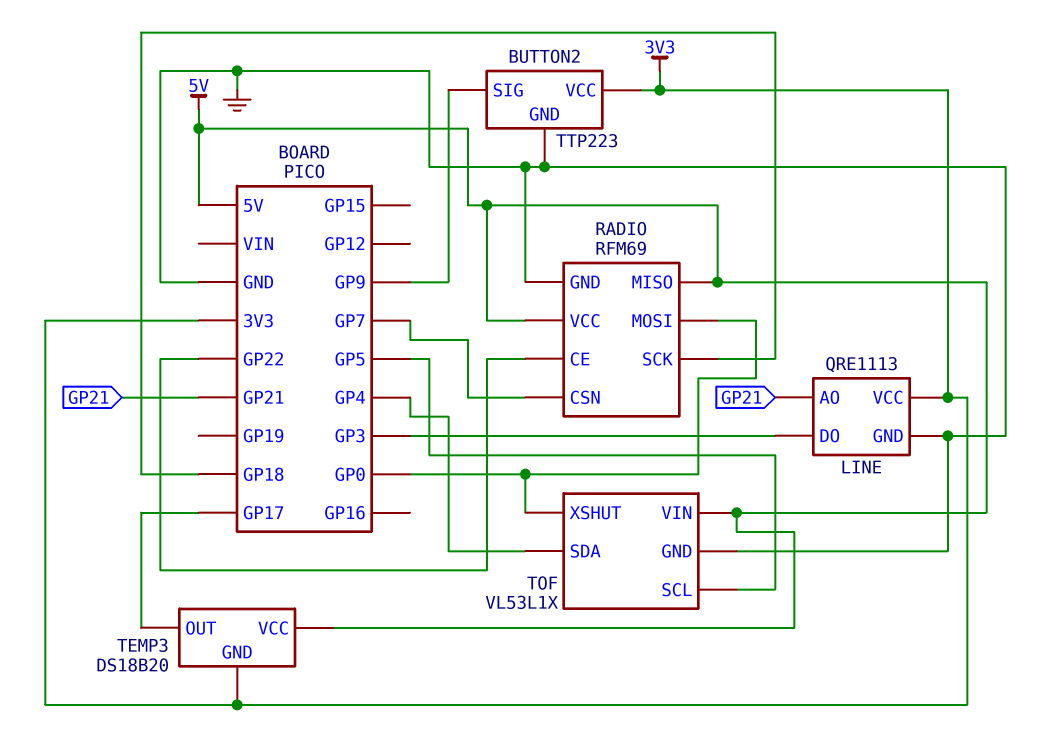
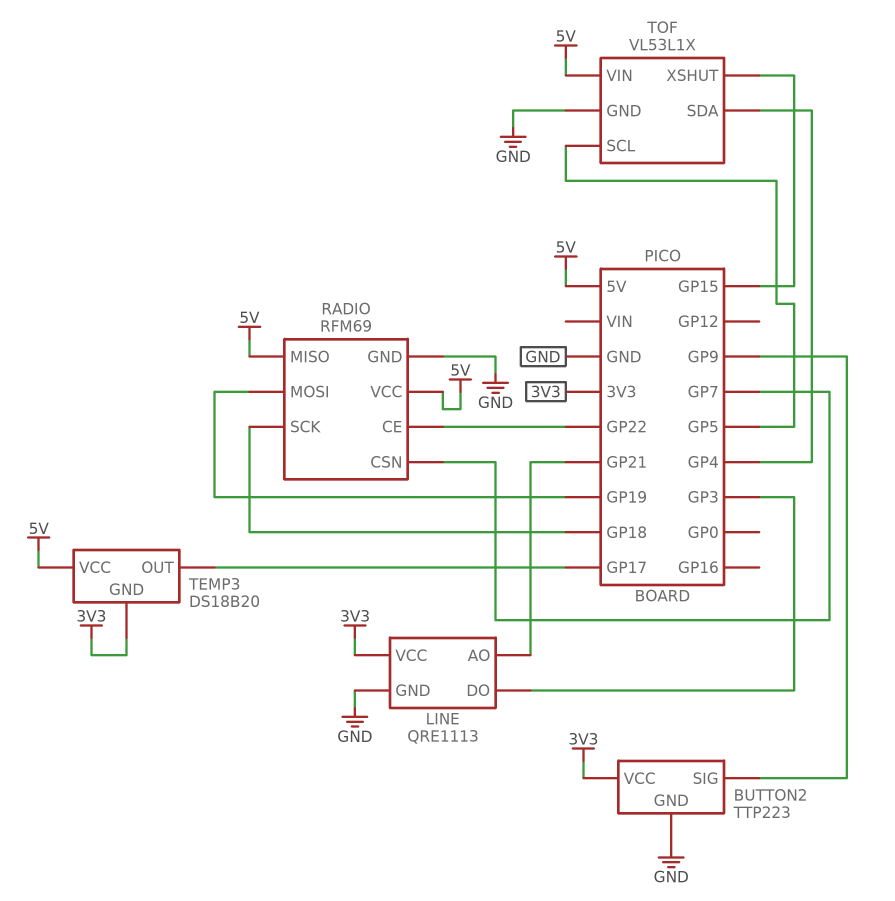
RADIO pin MOSI: GP0 -> GP19
TOF pin XSHUT: GP0 -> GP15

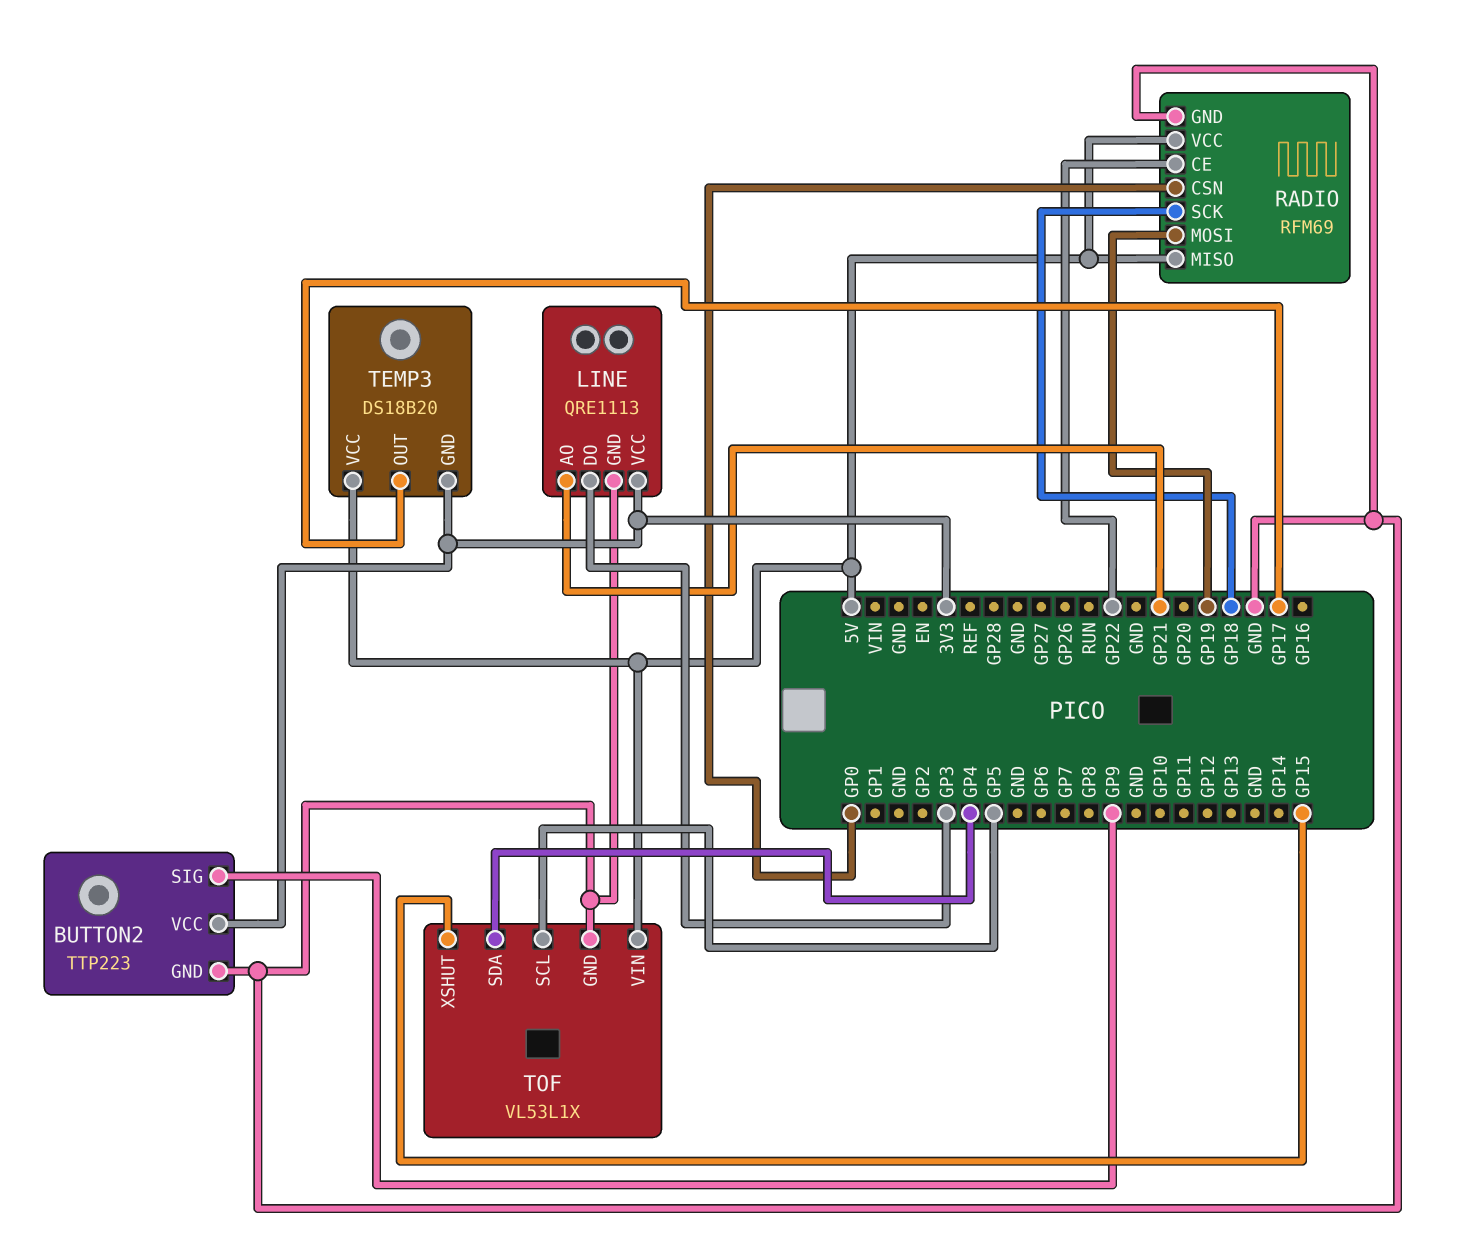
RADIO pin CSN: GP7 -> GP0

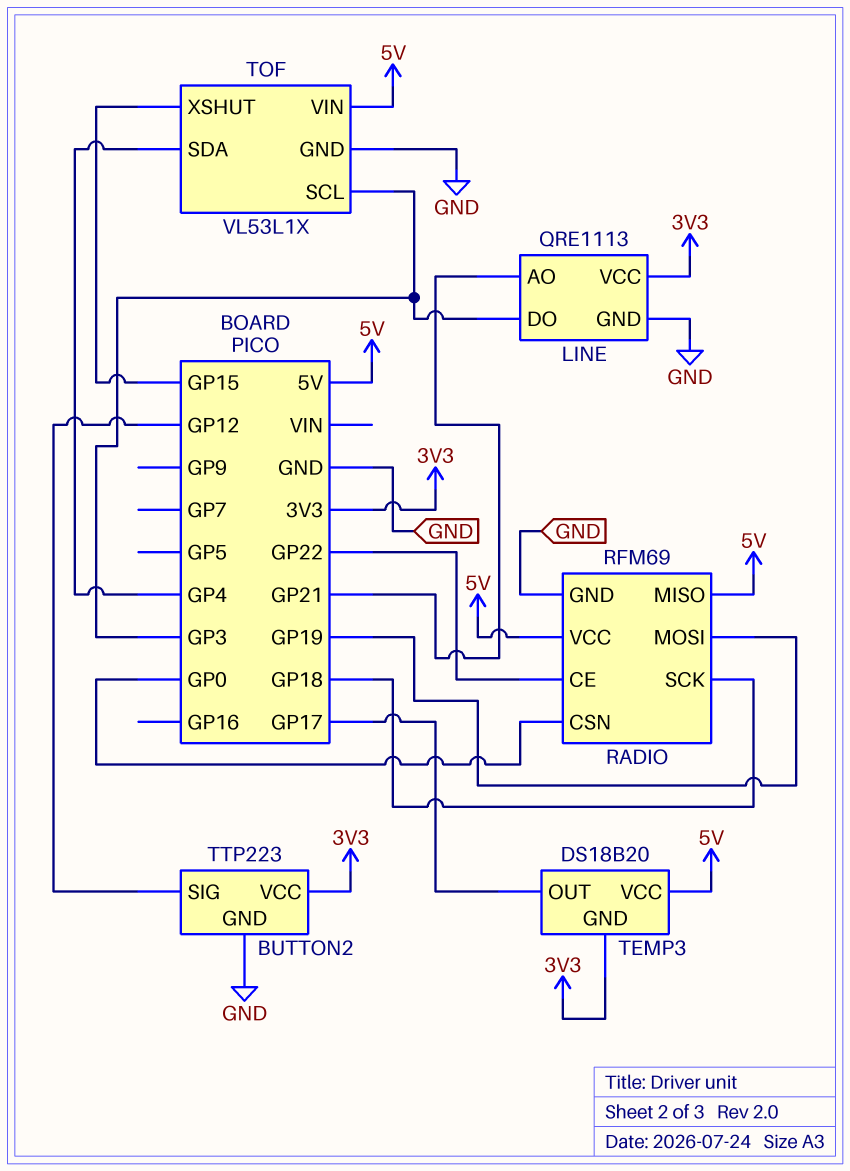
BUTTON2 pin SIG: GP9 -> GP12
TOF pin SCL: GP5 -> GP3

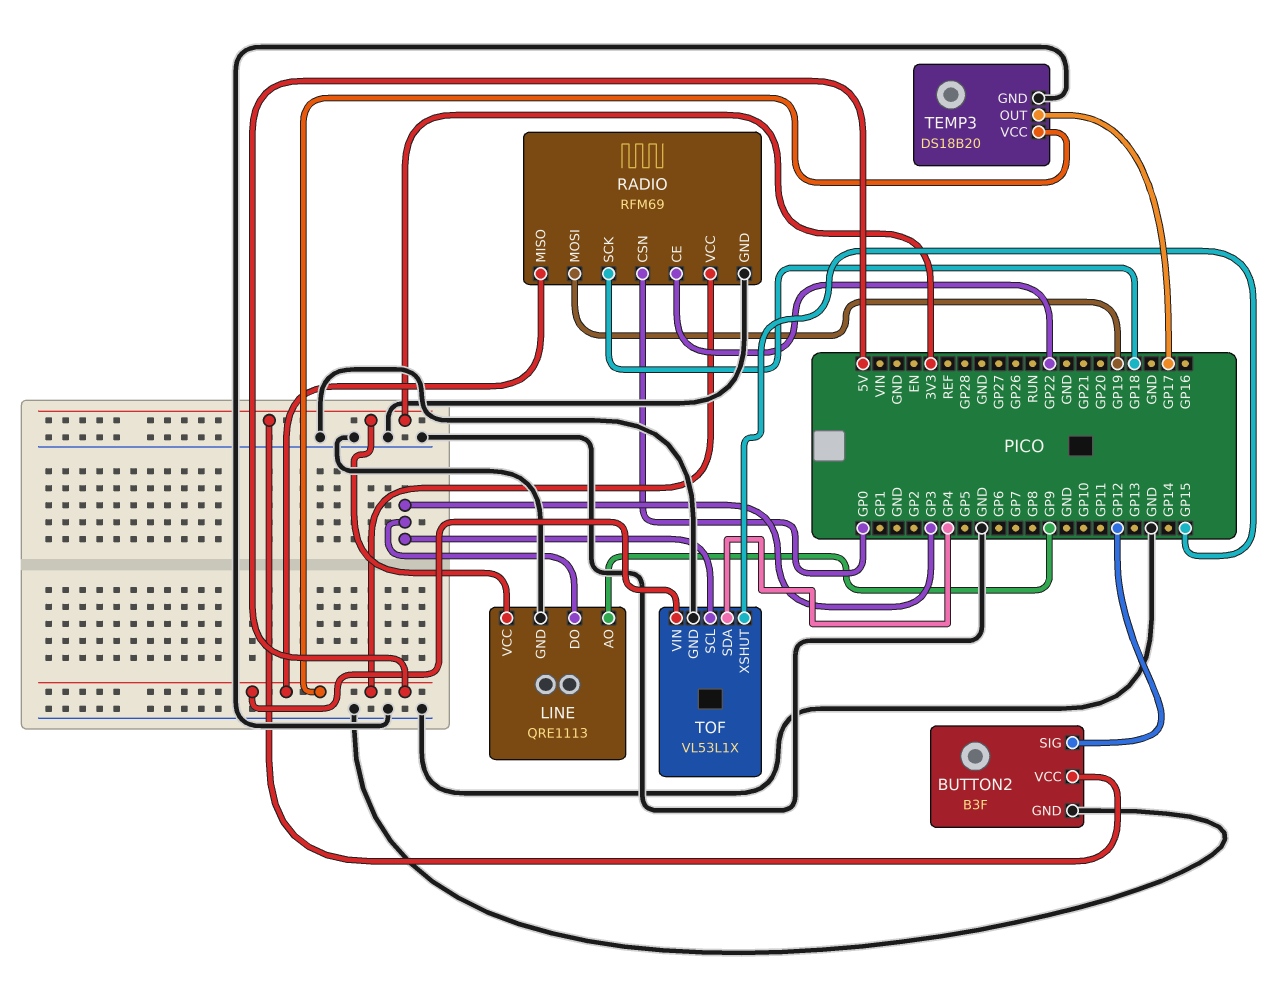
BUTTON2: TTP223 -> B3F
LINE pin AO: GP21 -> GP9
TEMP3 pin GND: 3V3 -> GND

